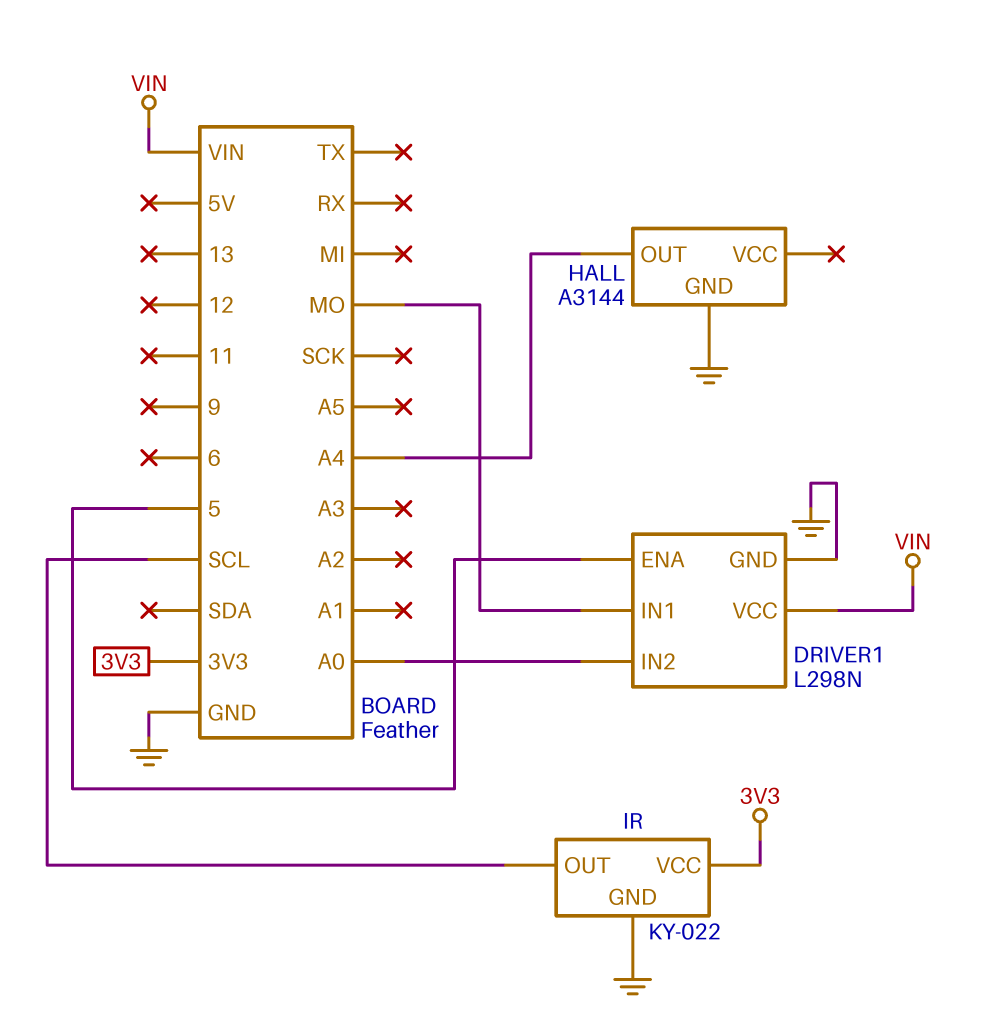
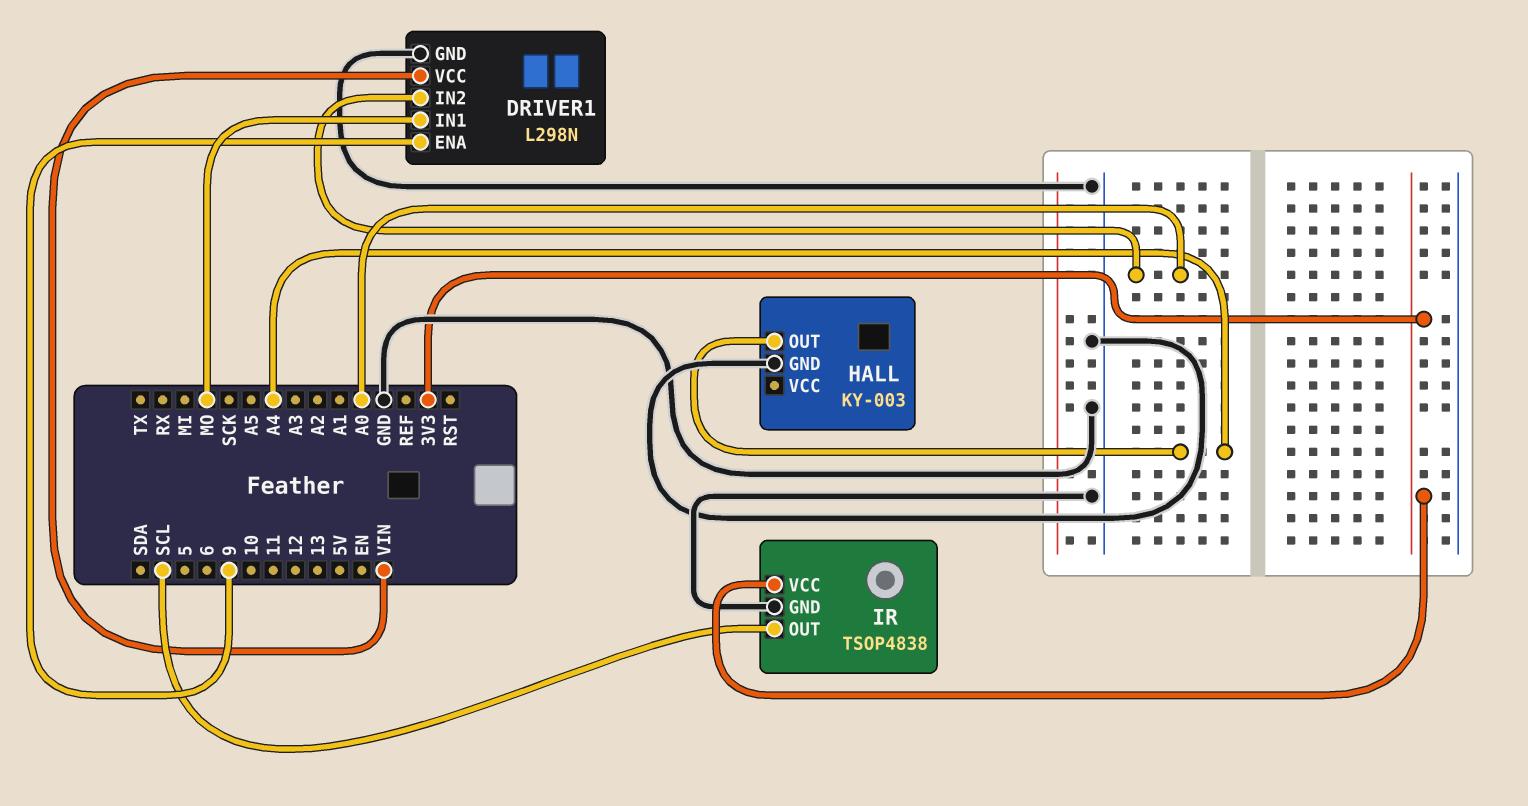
DRIVER1 pin ENA: 5 -> 9
HALL: A3144 -> KY-003
IR: KY-022 -> TSOP4838

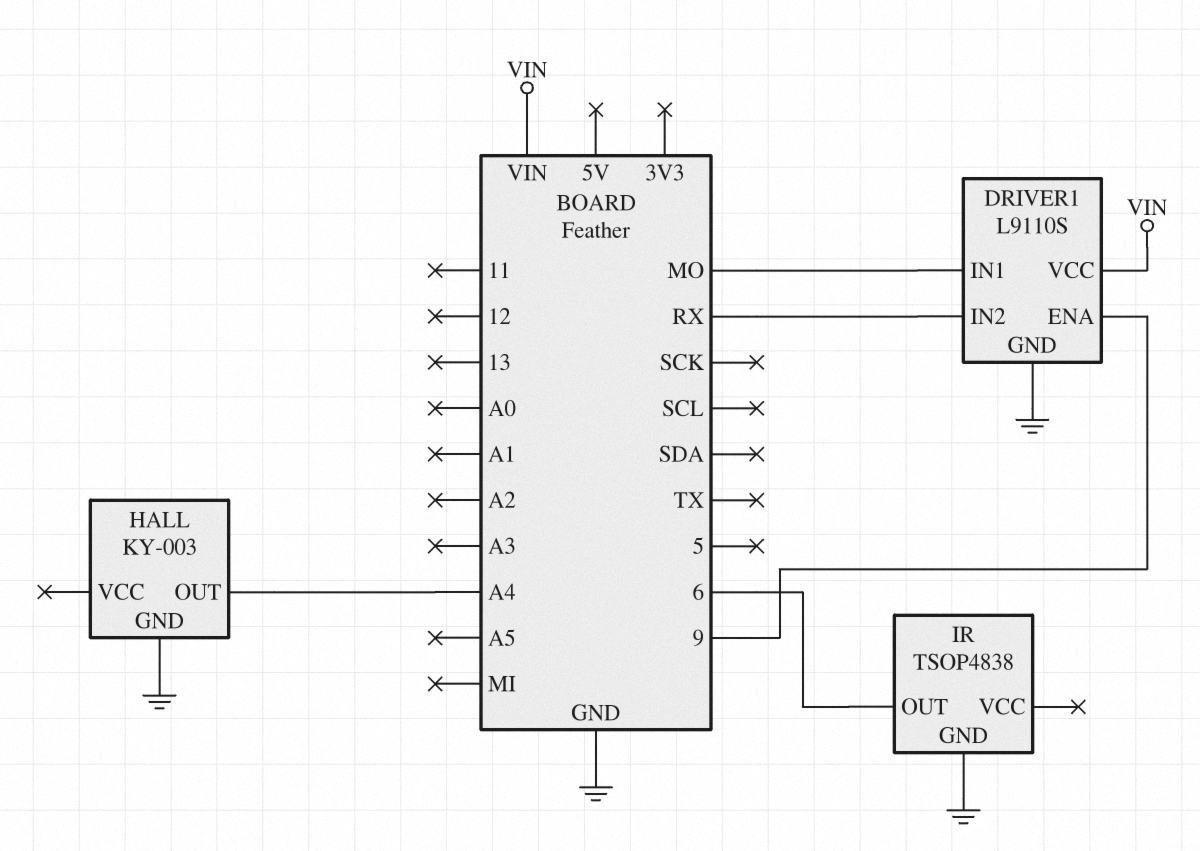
DRIVER1: L298N -> L9110S
DRIVER1 pin IN2: A0 -> RX
IR pin OUT: SCL -> 6
IR pin VCC: 3V3 -> none

